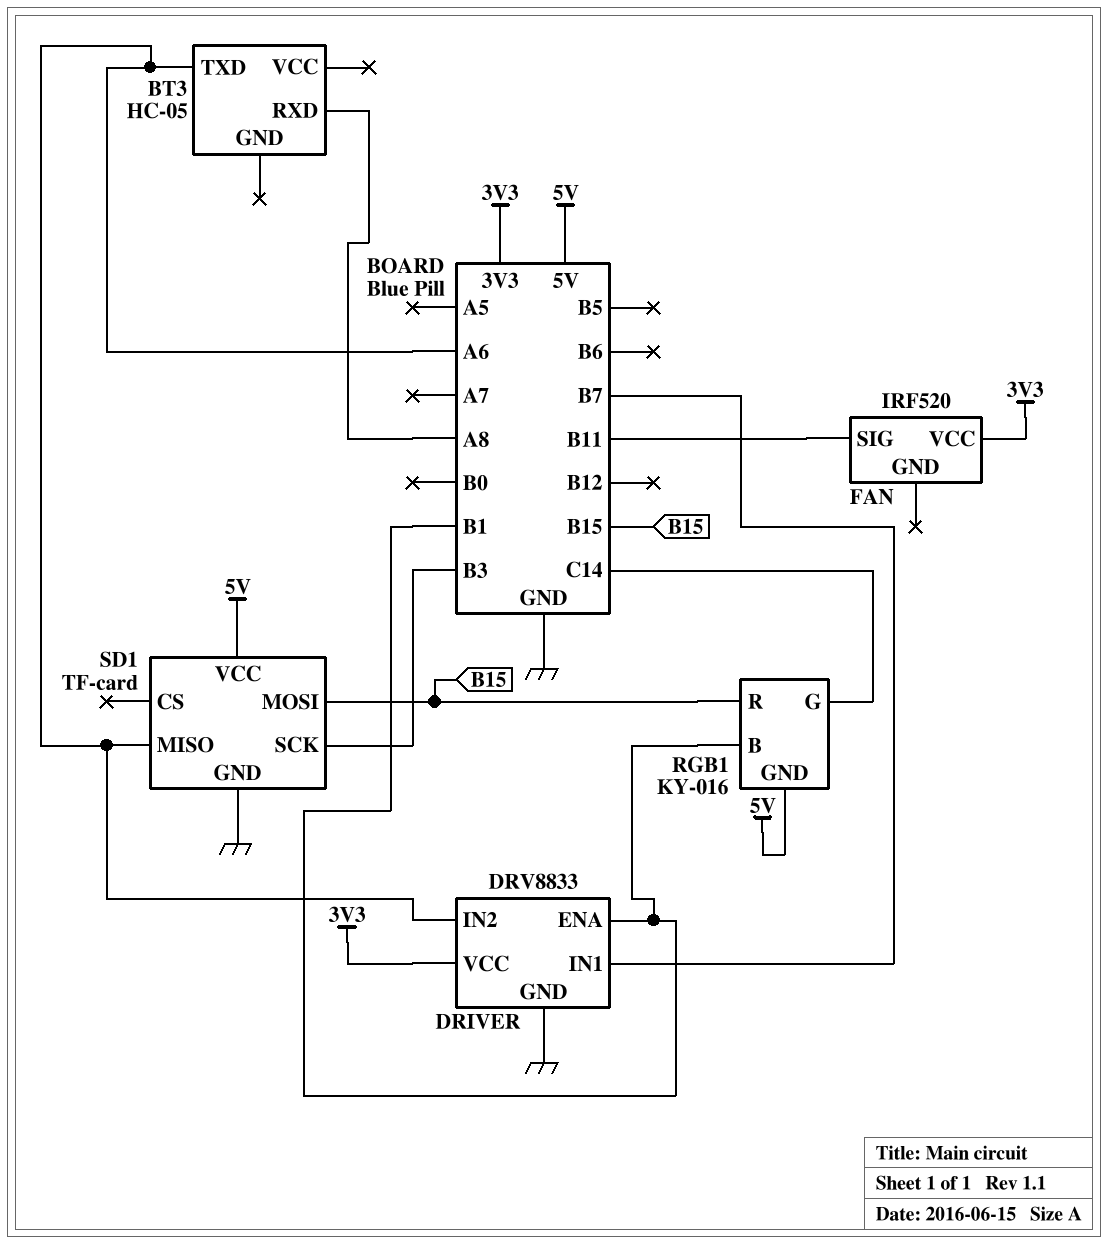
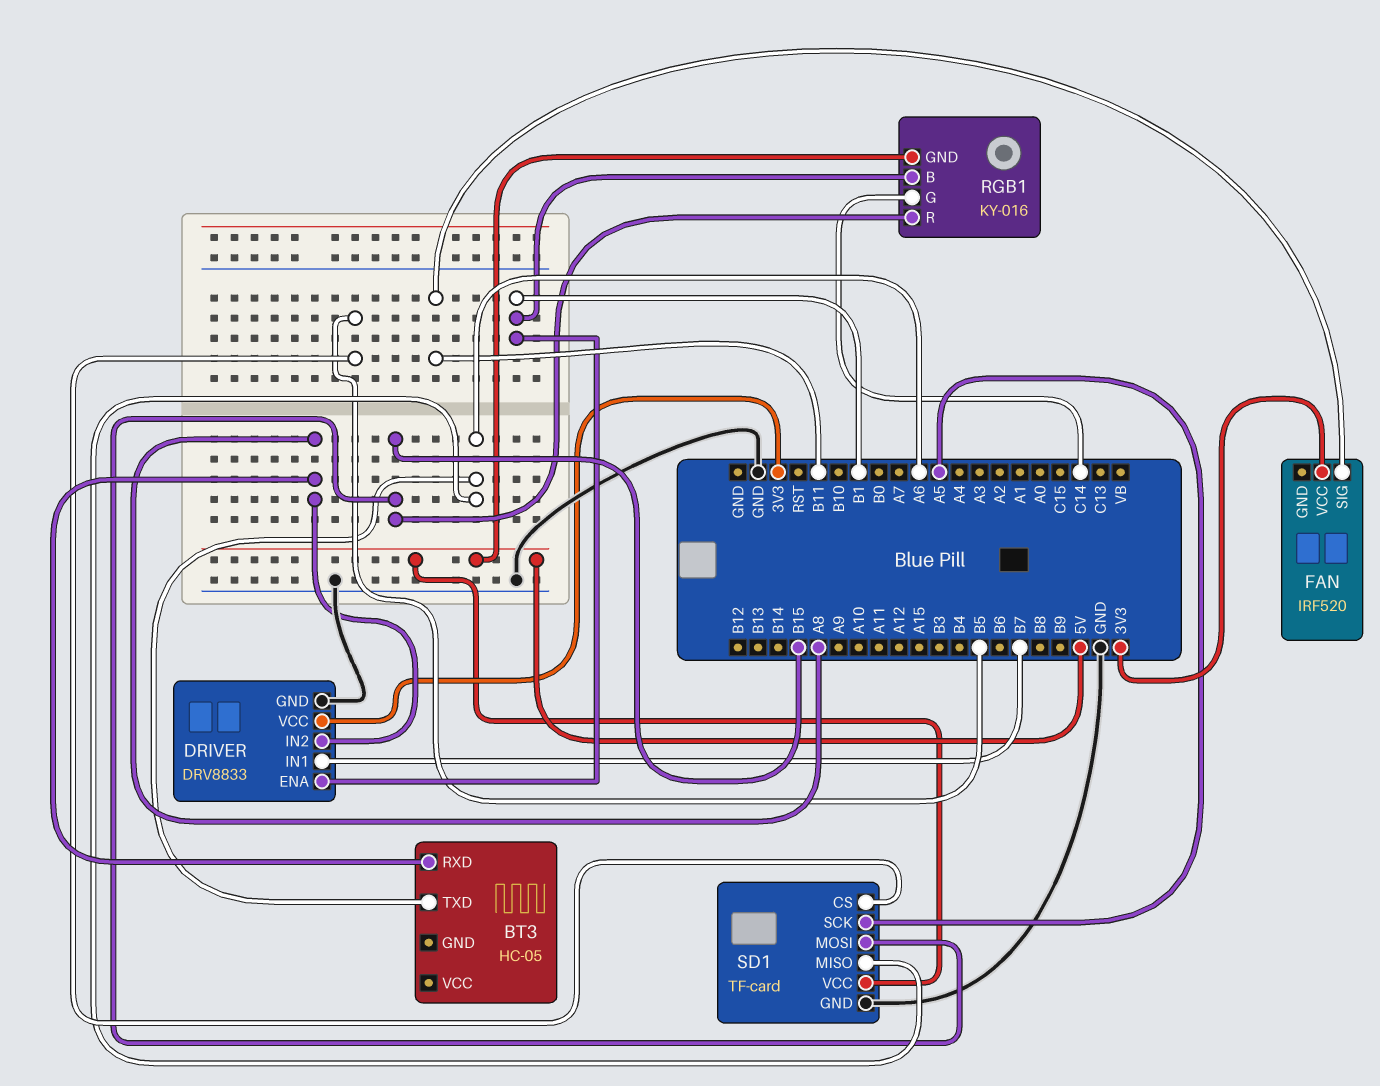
DRIVER pin IN2: A6 -> A8
SD1 pin CS: none -> B5
SD1 pin SCK: B3 -> A5

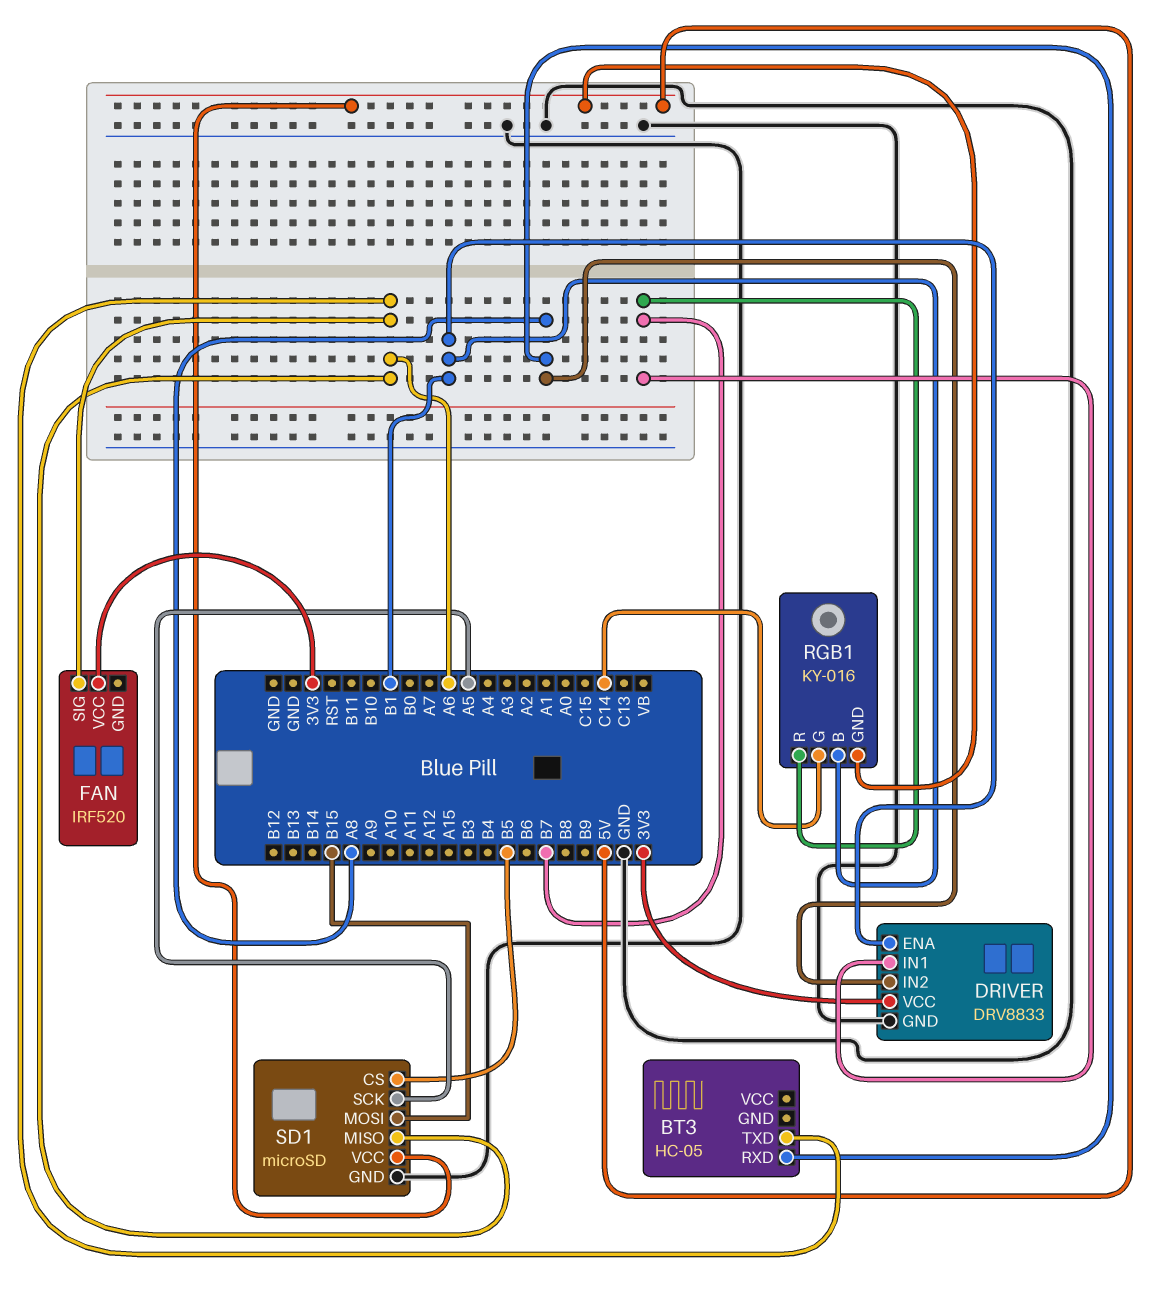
FAN pin SIG: B11 -> A6
RGB1 pin R: B15 -> B7
SD1: TF-card -> microSD

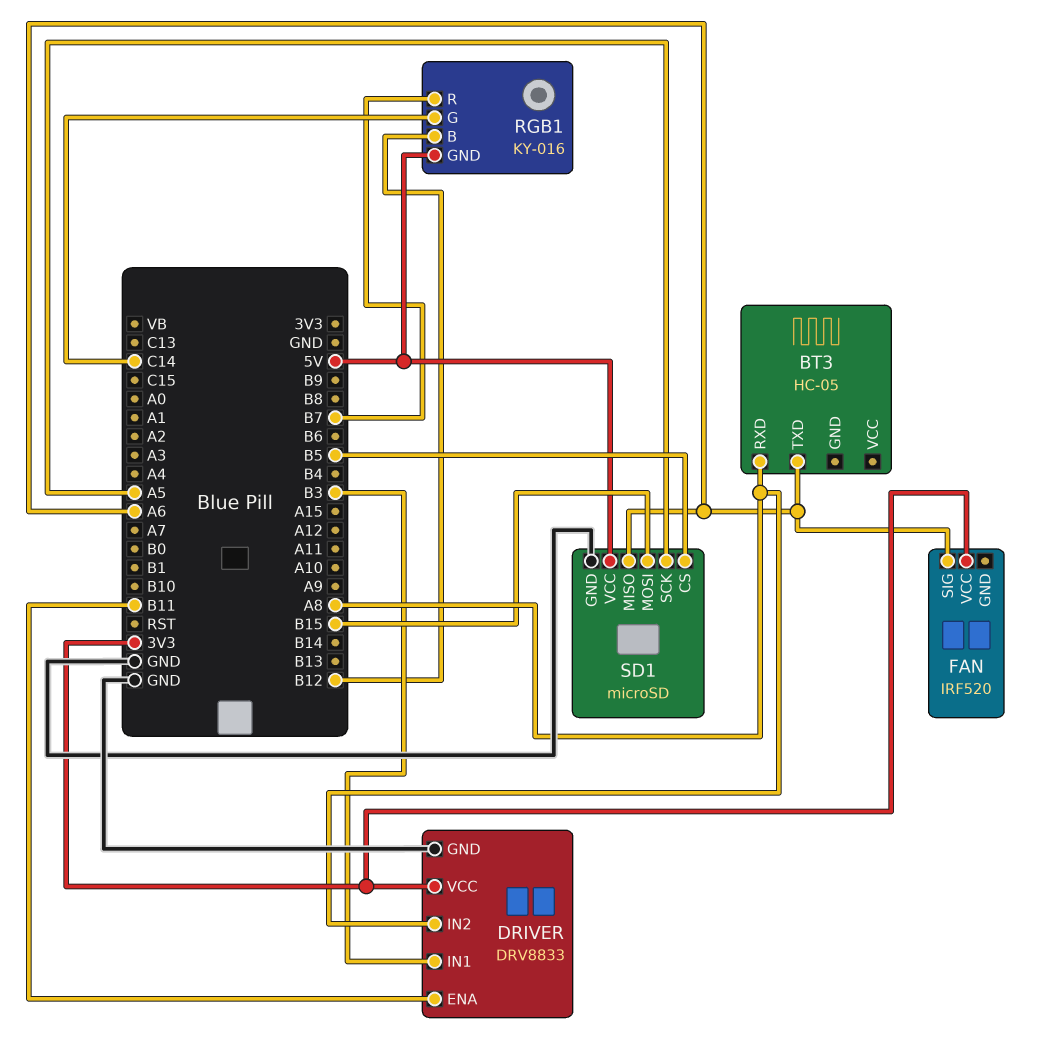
DRIVER pin ENA: B1 -> B11
DRIVER pin IN1: B7 -> B3
RGB1 pin B: B1 -> B12

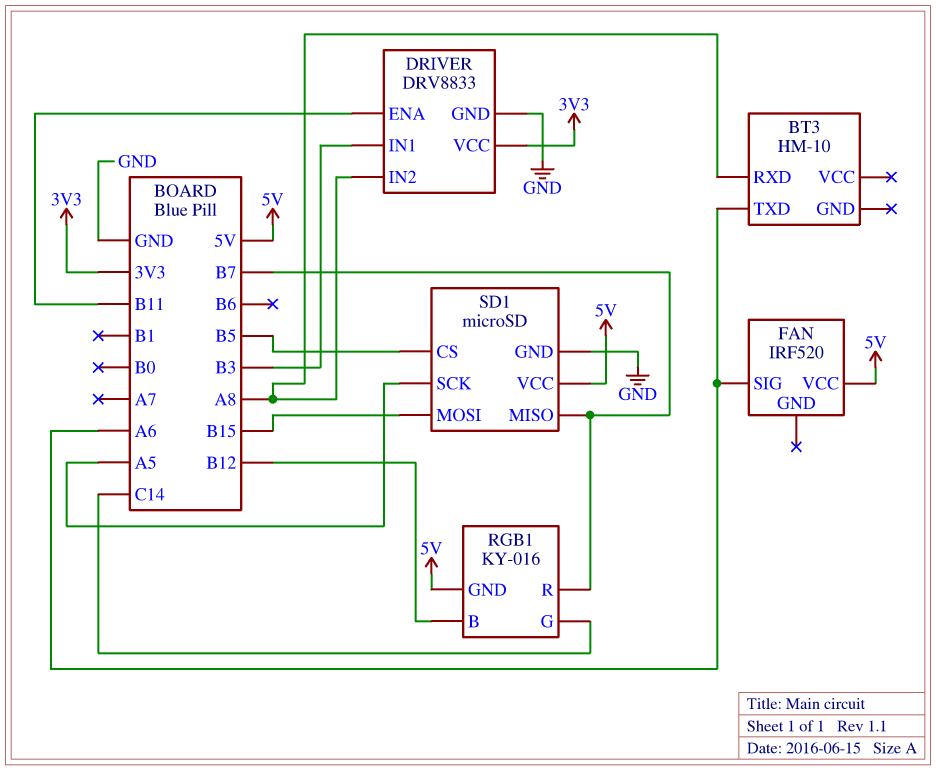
BT3: HC-05 -> HM-10
FAN pin VCC: 3V3 -> 5V
SD1 pin MISO: A6 -> B7

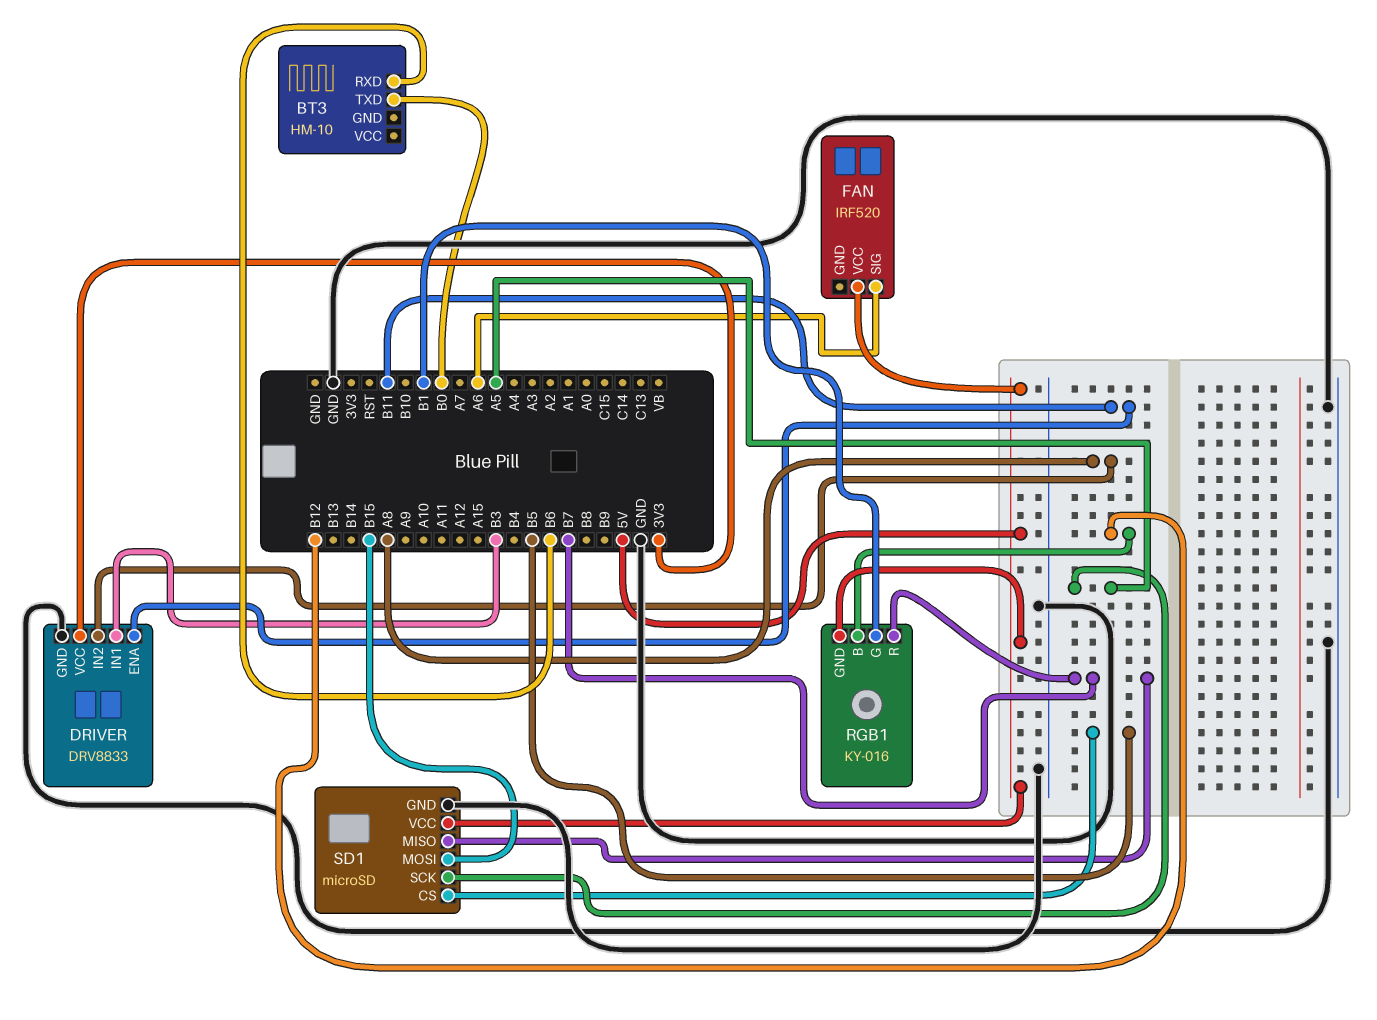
BT3 pin RXD: A8 -> B6
BT3 pin TXD: A6 -> B0
RGB1 pin G: C14 -> B1

